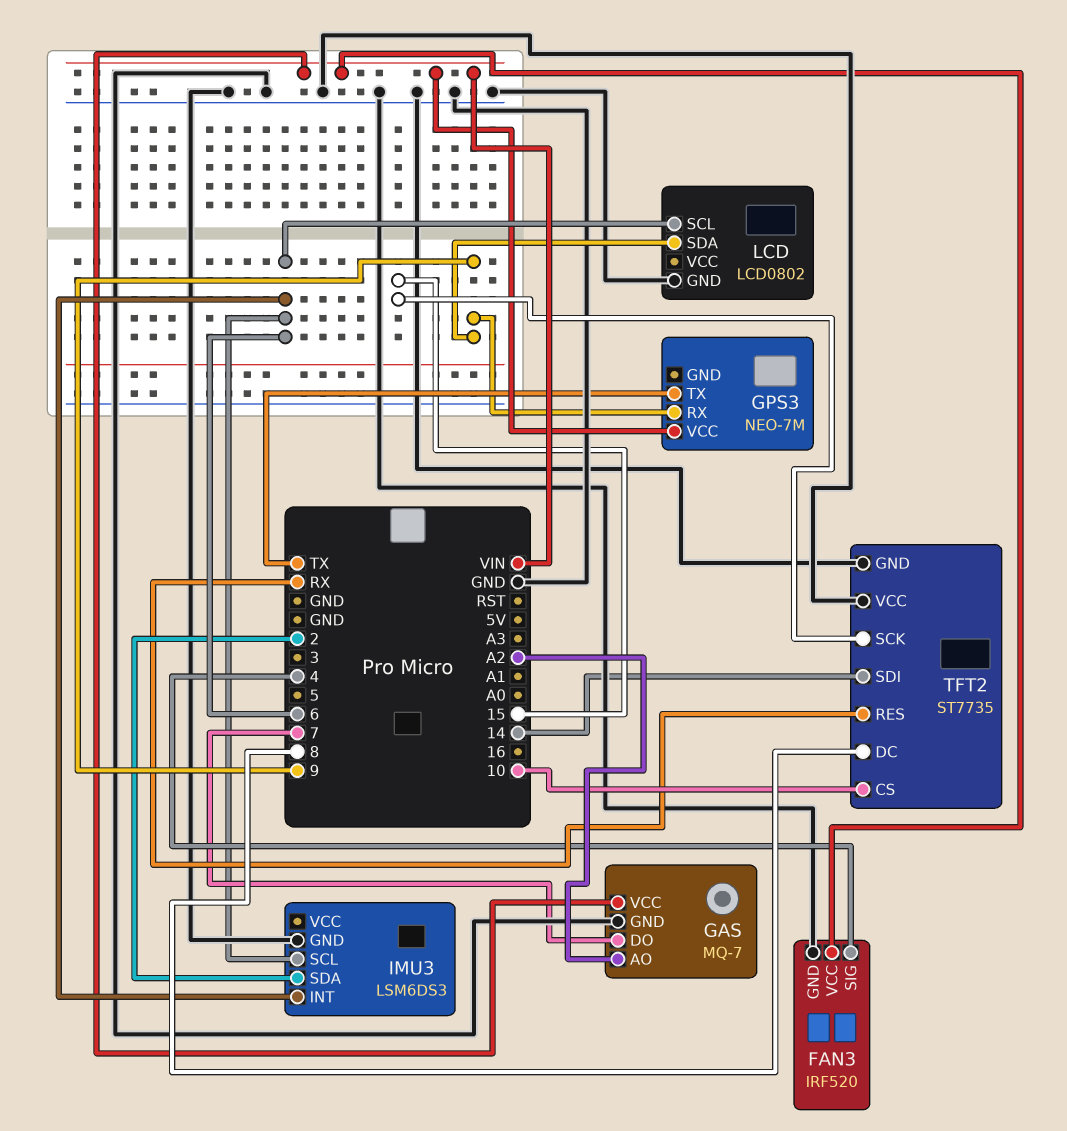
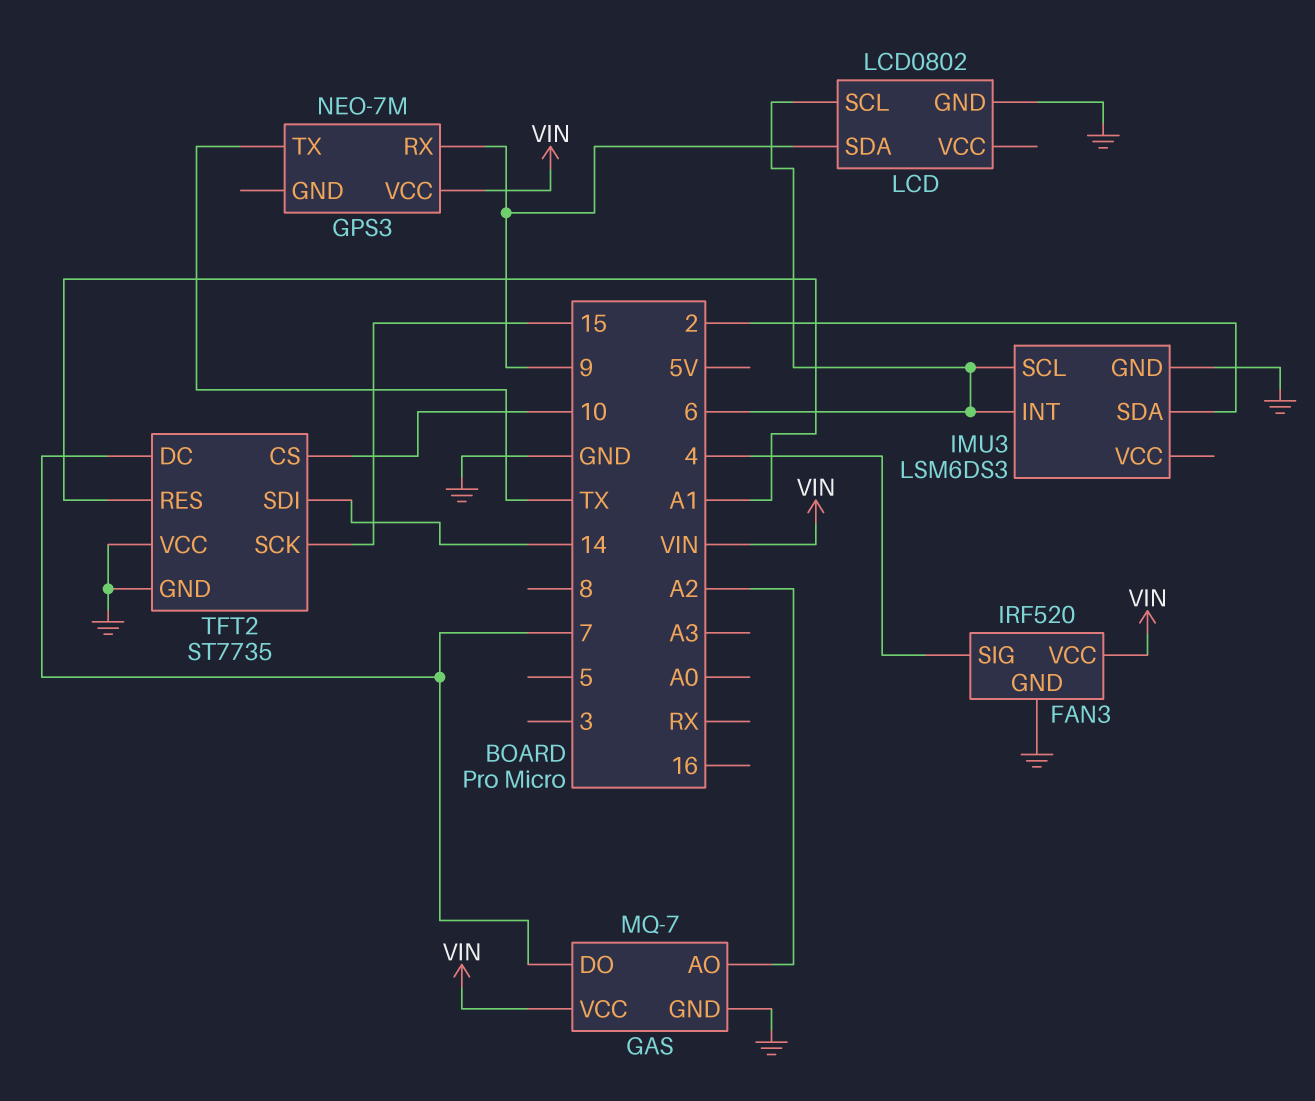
TFT2 pin DC: 8 -> 7
TFT2 pin RES: RX -> A1

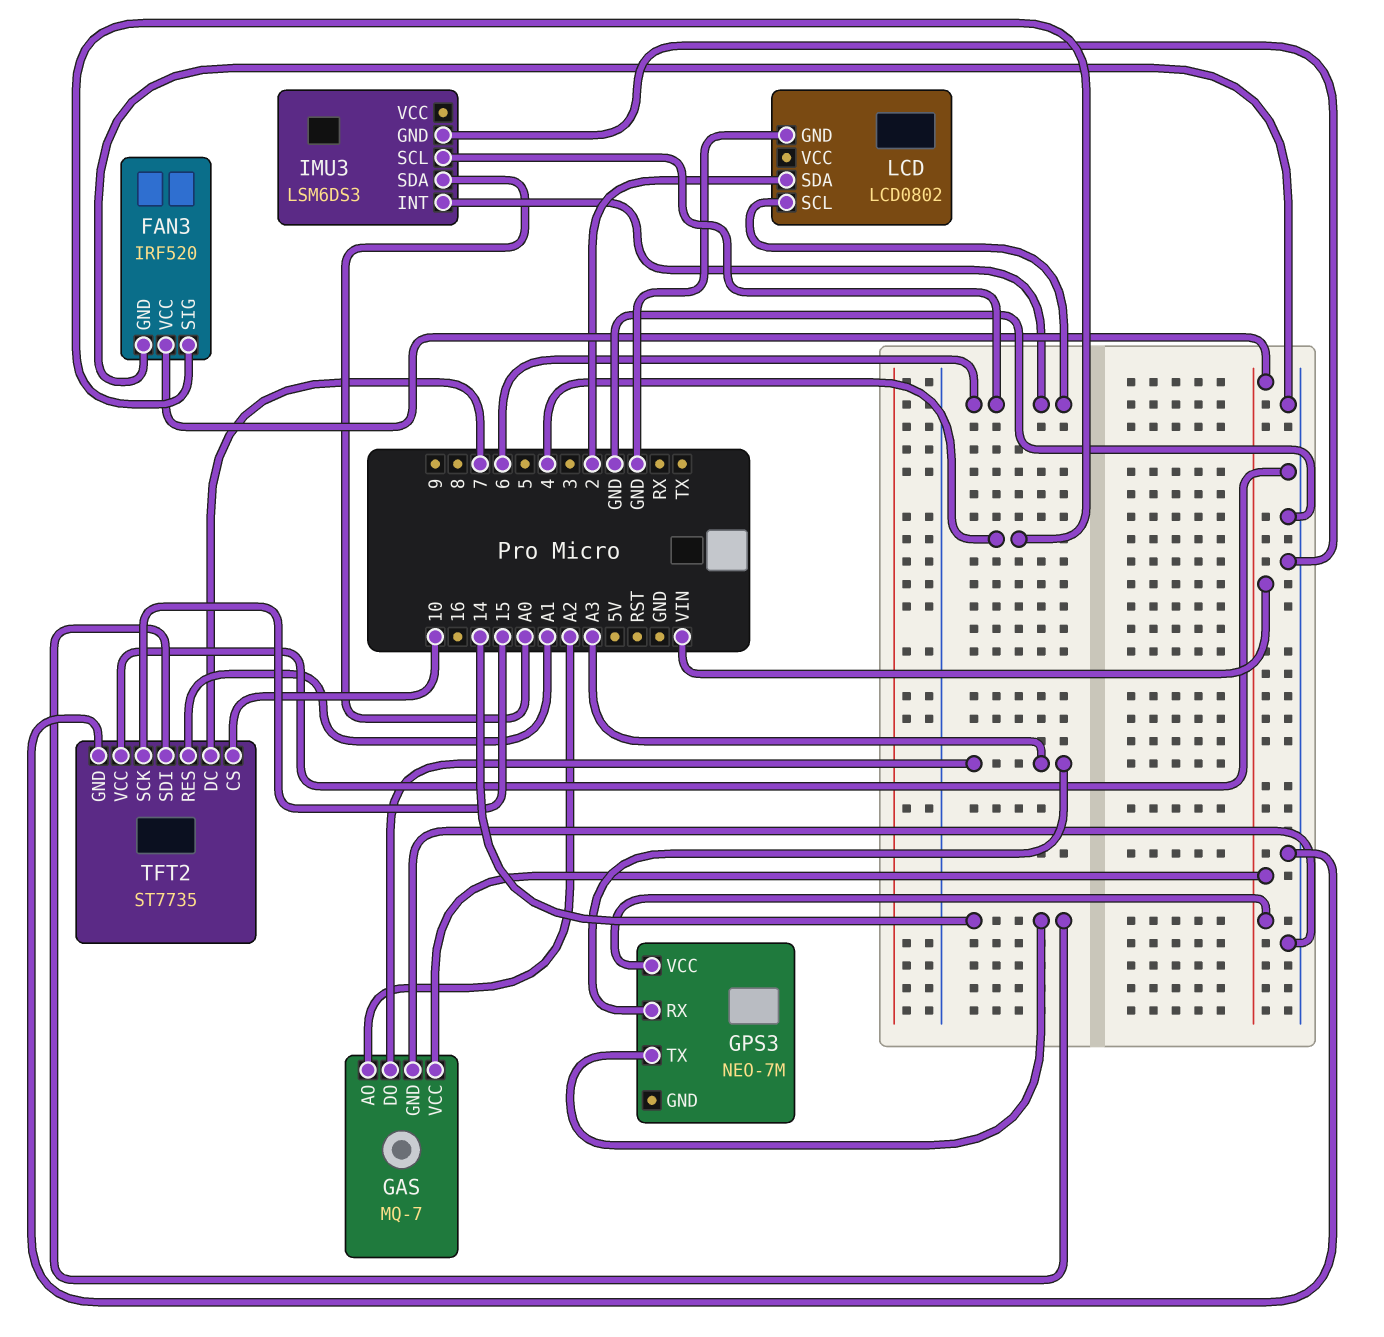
GAS pin DO: 7 -> A3
GPS3 pin RX: 9 -> A3
GPS3 pin TX: TX -> 14
IMU3 pin SDA: 2 -> A0
LCD pin SDA: 9 -> 2

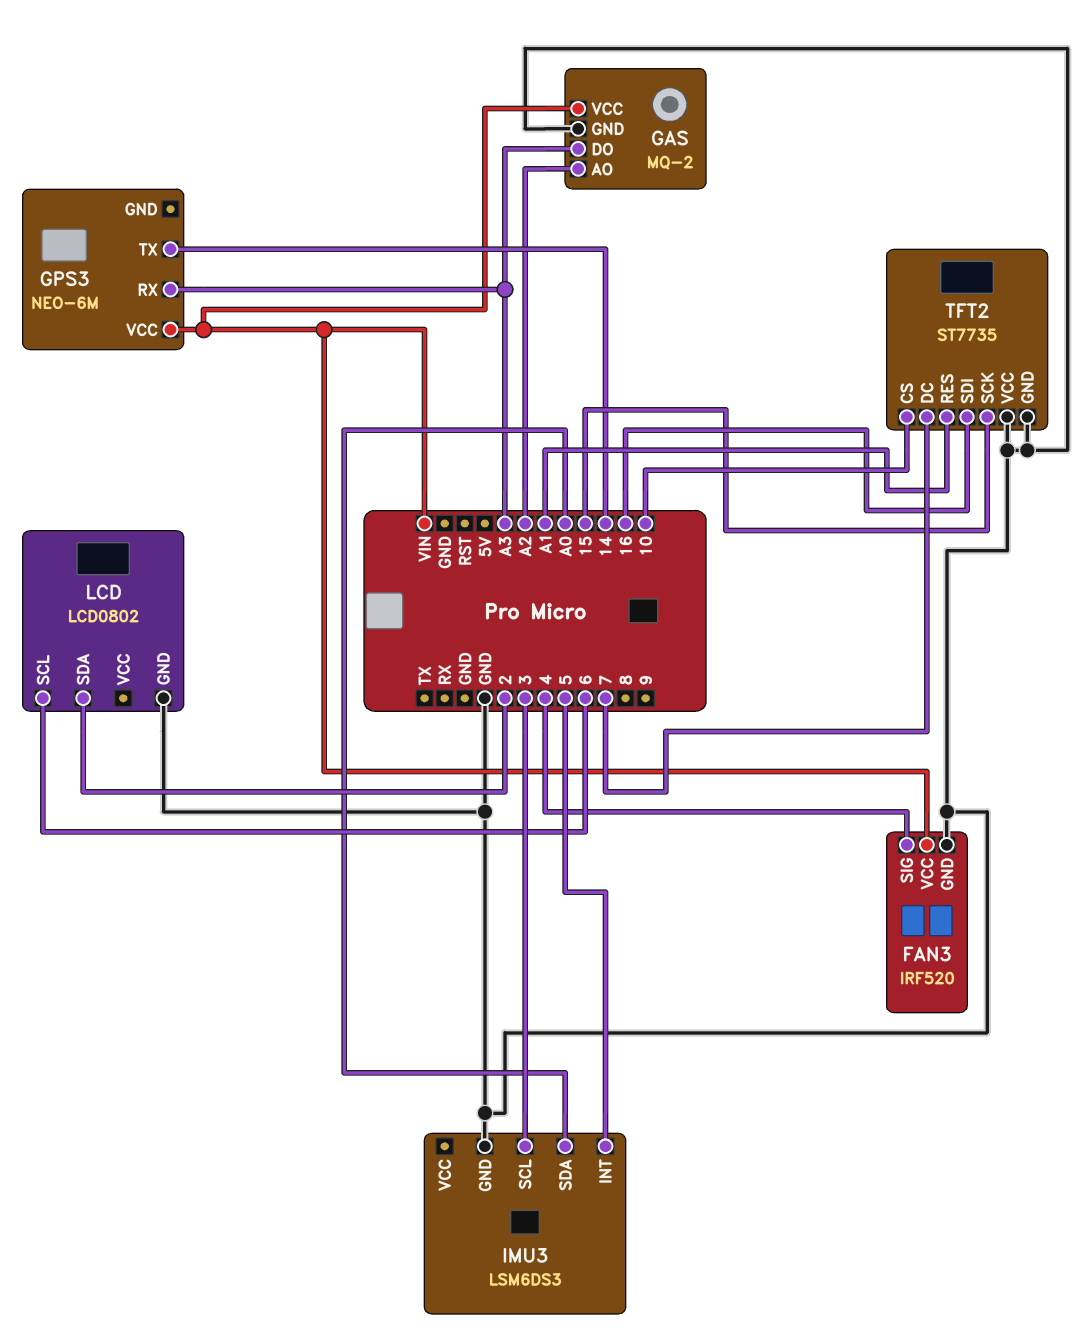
GAS: MQ-7 -> MQ-2
GPS3: NEO-7M -> NEO-6M
IMU3 pin INT: 6 -> 5
IMU3 pin SCL: 6 -> 3
TFT2 pin SDI: 14 -> 16

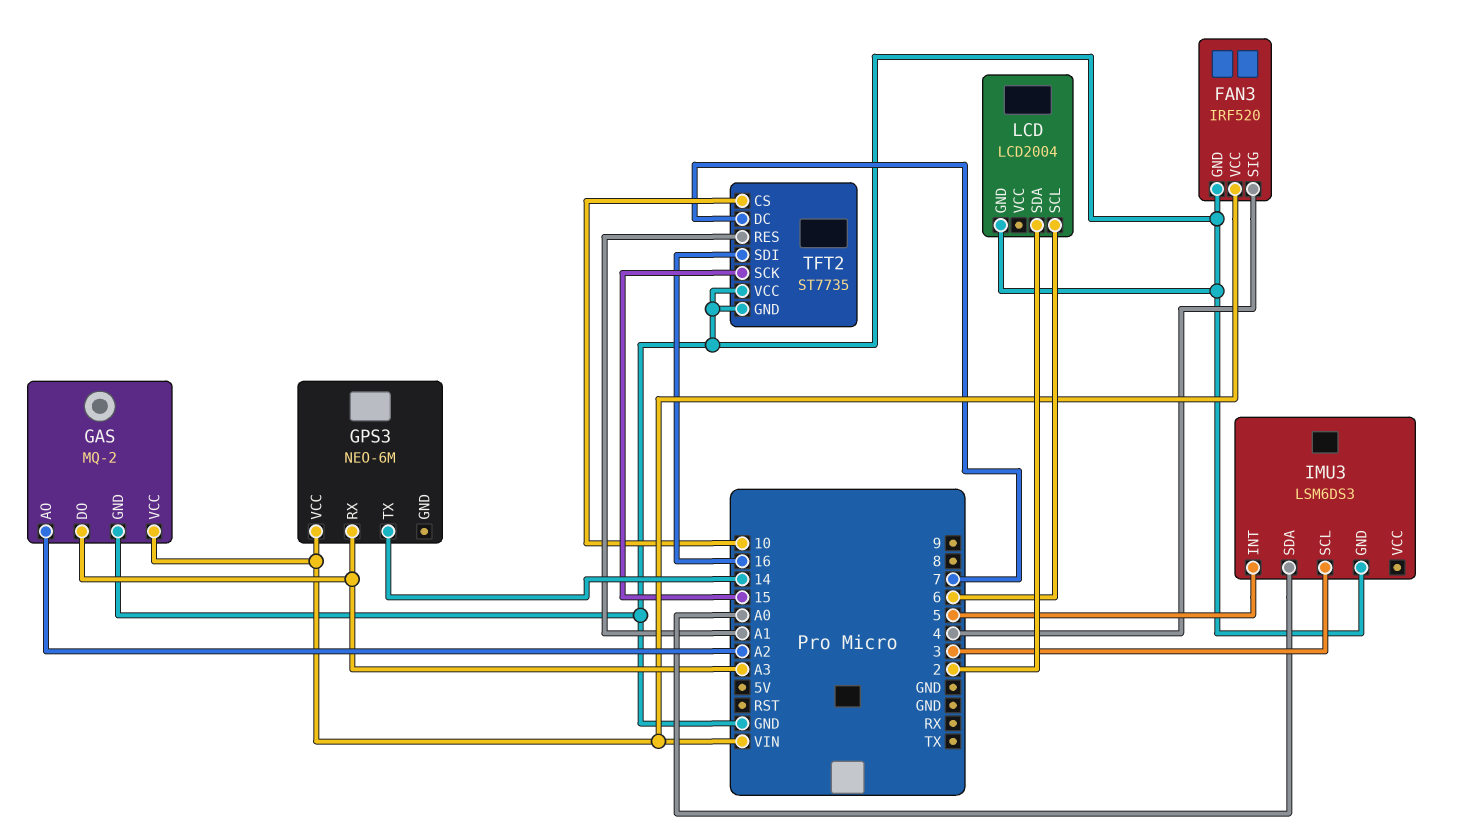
LCD: LCD0802 -> LCD2004

